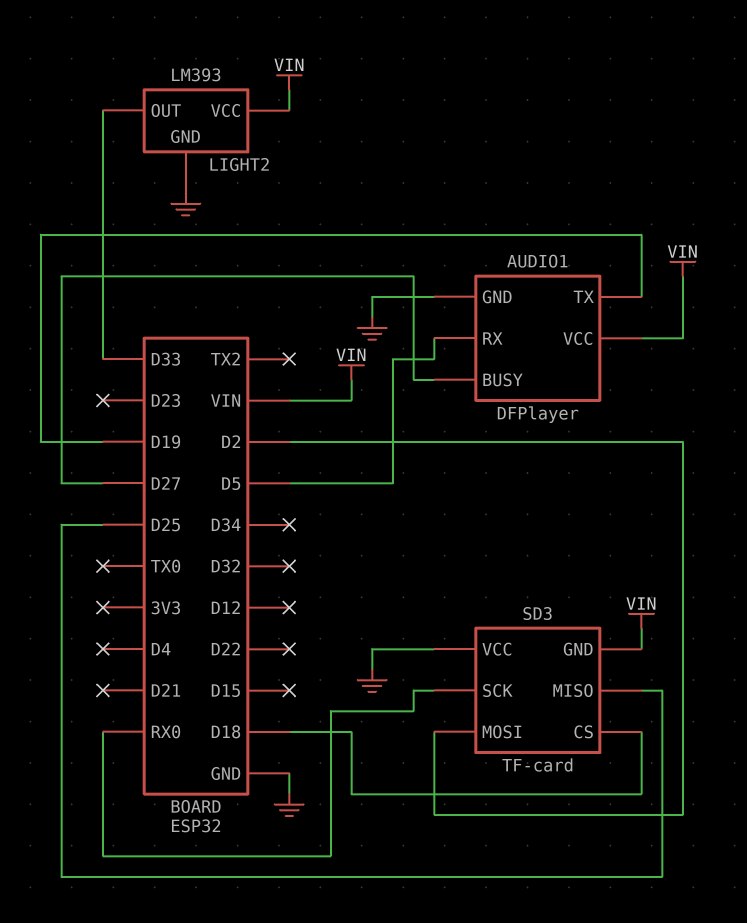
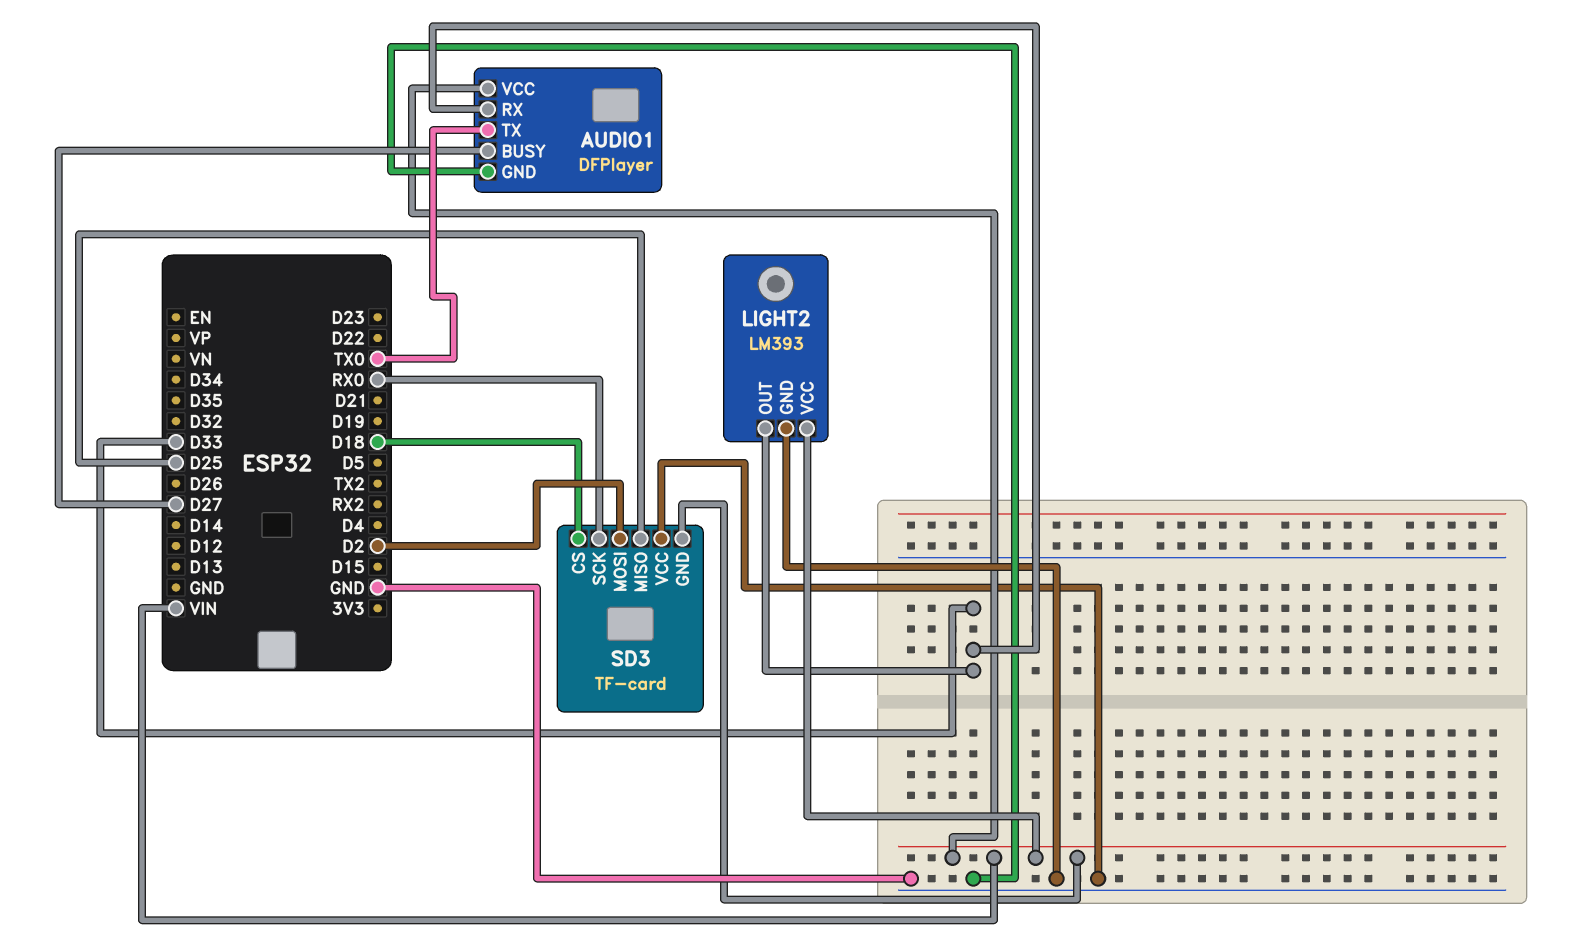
AUDIO1 pin RX: D5 -> D33
AUDIO1 pin TX: D19 -> TX0

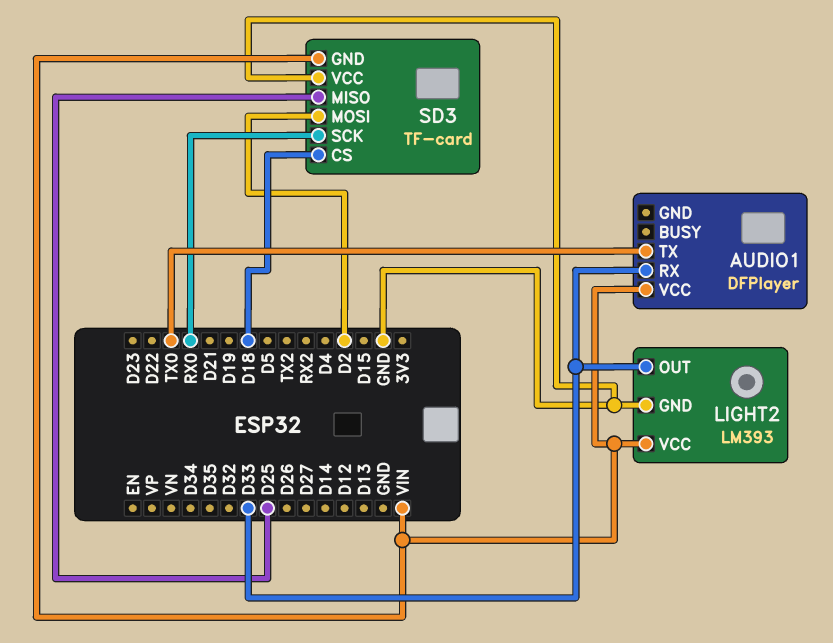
AUDIO1 pin BUSY: D27 -> none
AUDIO1 pin GND: GND -> none

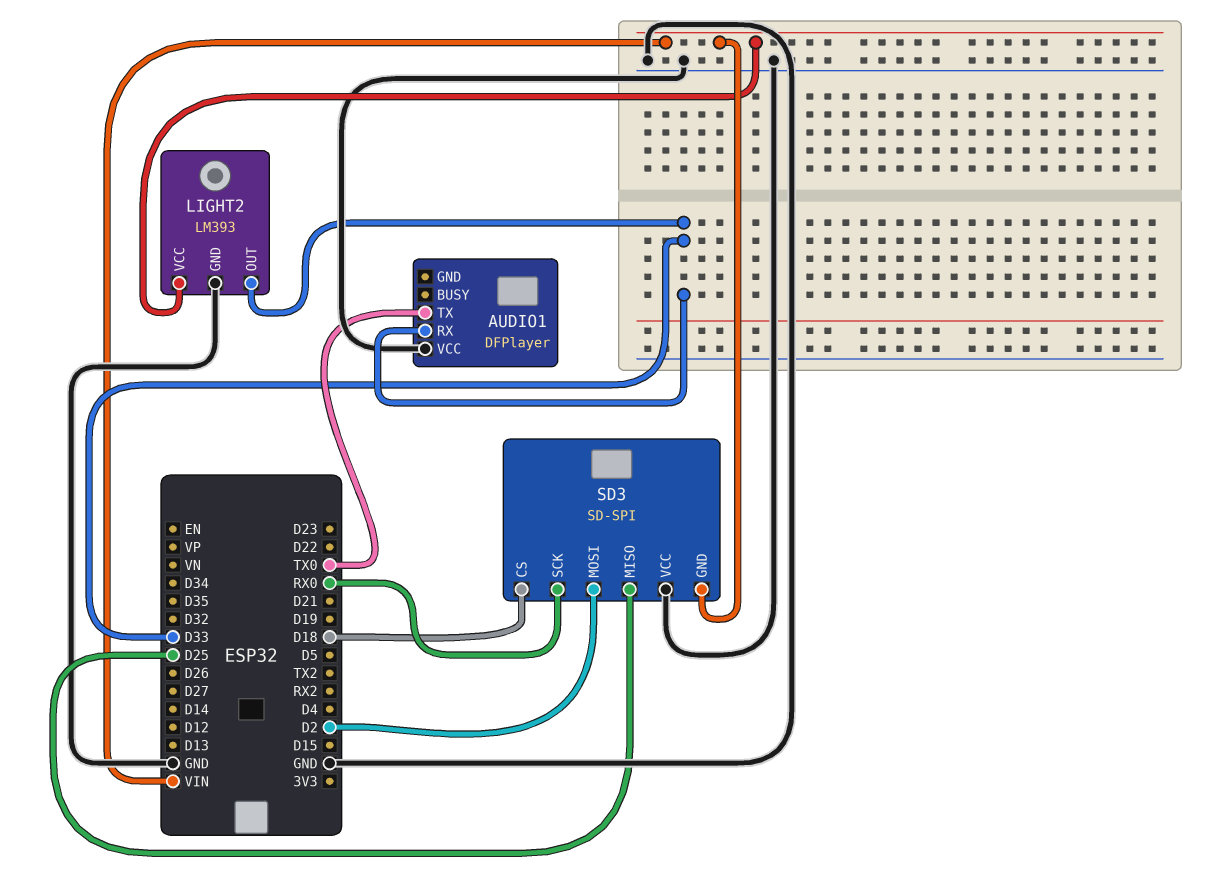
AUDIO1 pin VCC: VIN -> GND
SD3: TF-card -> SD-SPI

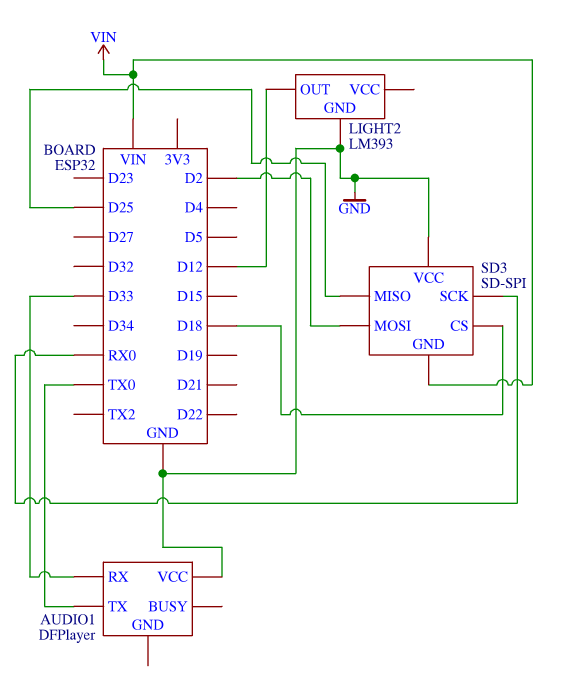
LIGHT2 pin OUT: D33 -> D12
LIGHT2 pin VCC: VIN -> none

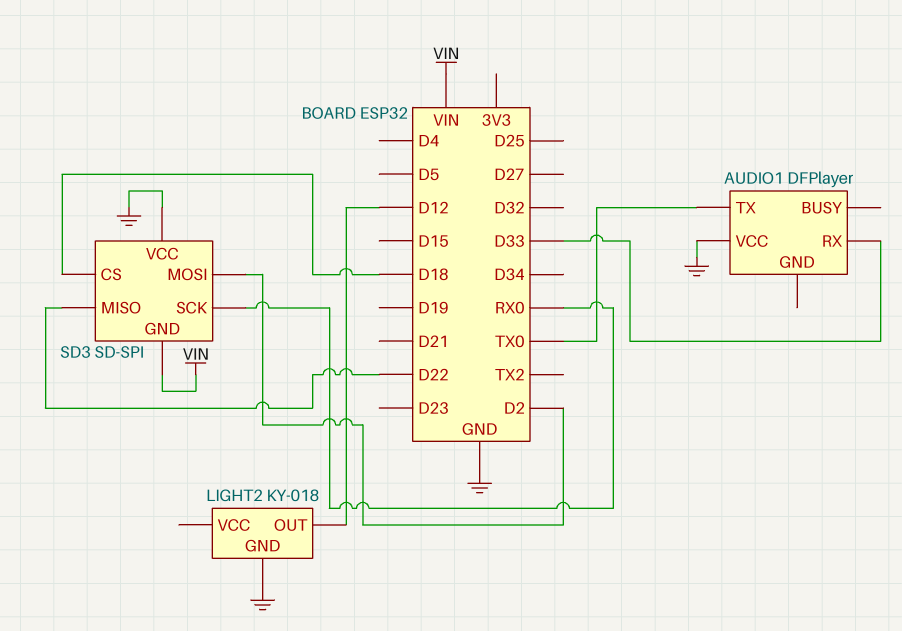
LIGHT2: LM393 -> KY-018
SD3 pin MISO: D25 -> D22

